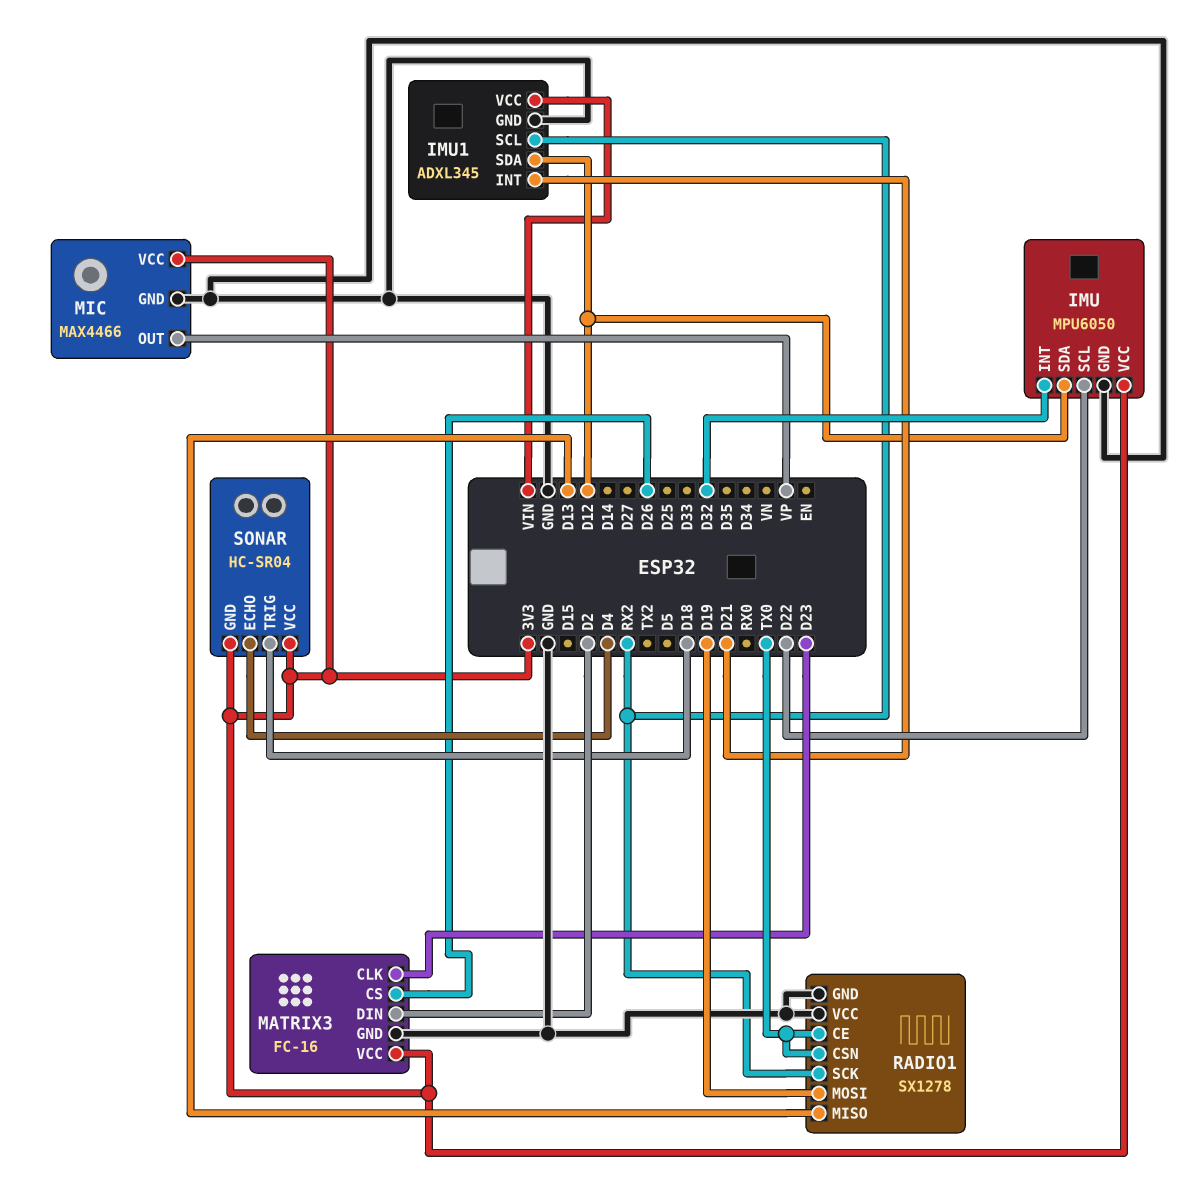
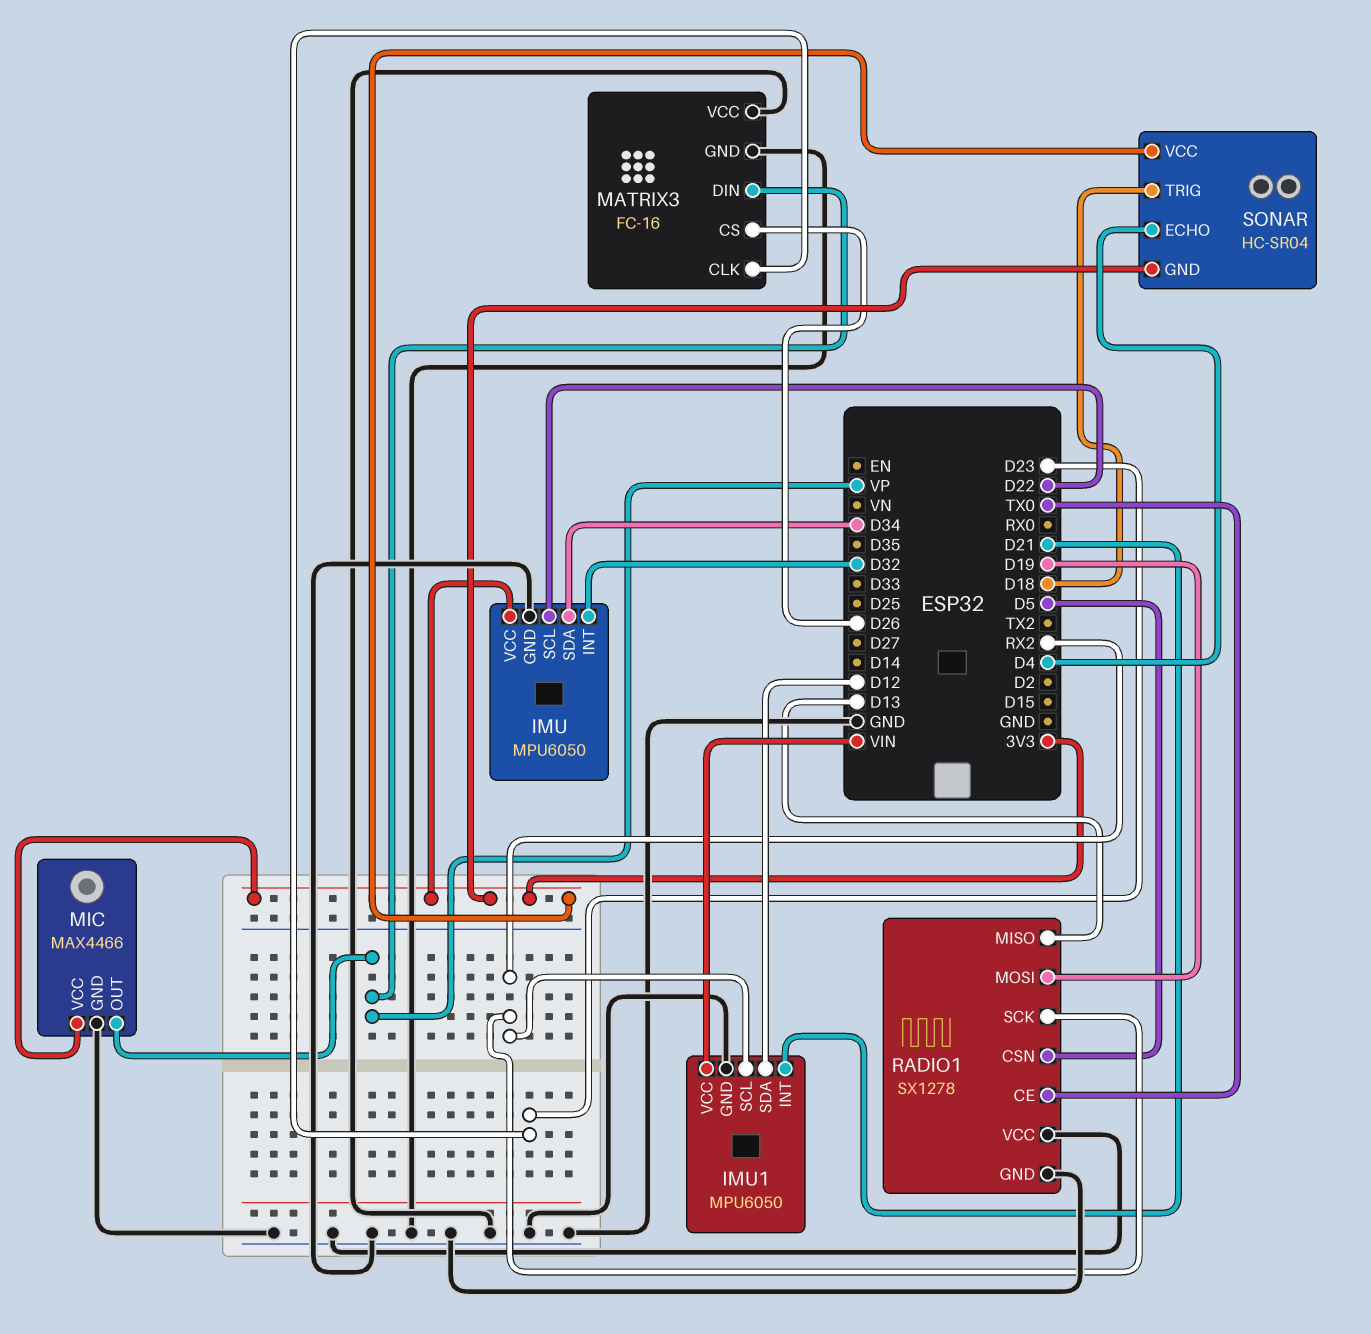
IMU pin SDA: D12 -> D34
IMU1: ADXL345 -> MPU6050
MATRIX3 pin DIN: D2 -> VP
MATRIX3 pin VCC: 3V3 -> GND
RADIO1 pin CSN: TX0 -> D5

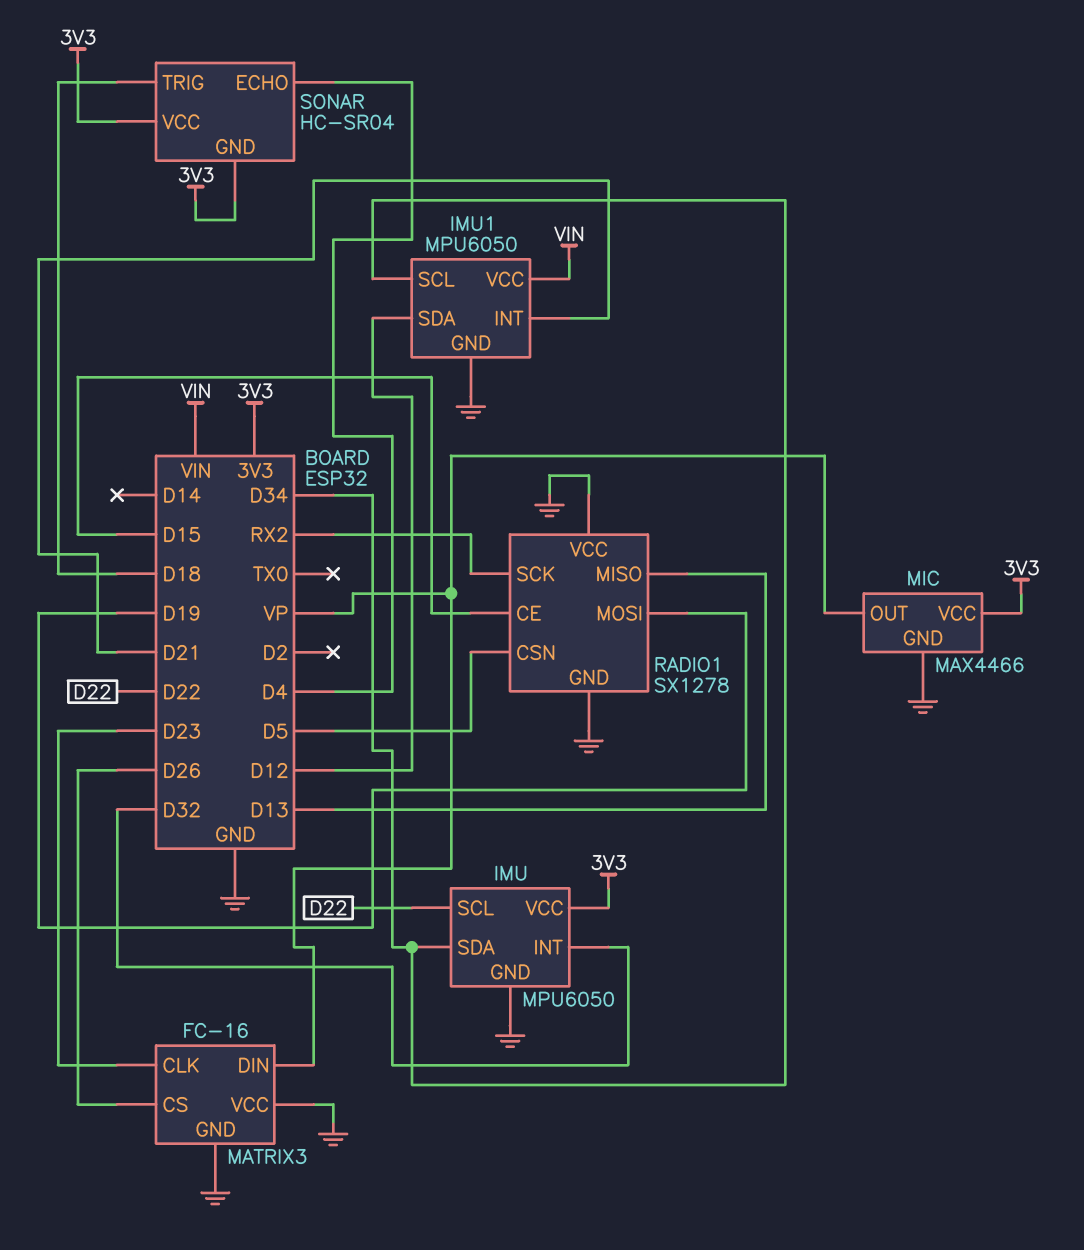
IMU1 pin SCL: RX2 -> D34
RADIO1 pin CE: TX0 -> D15

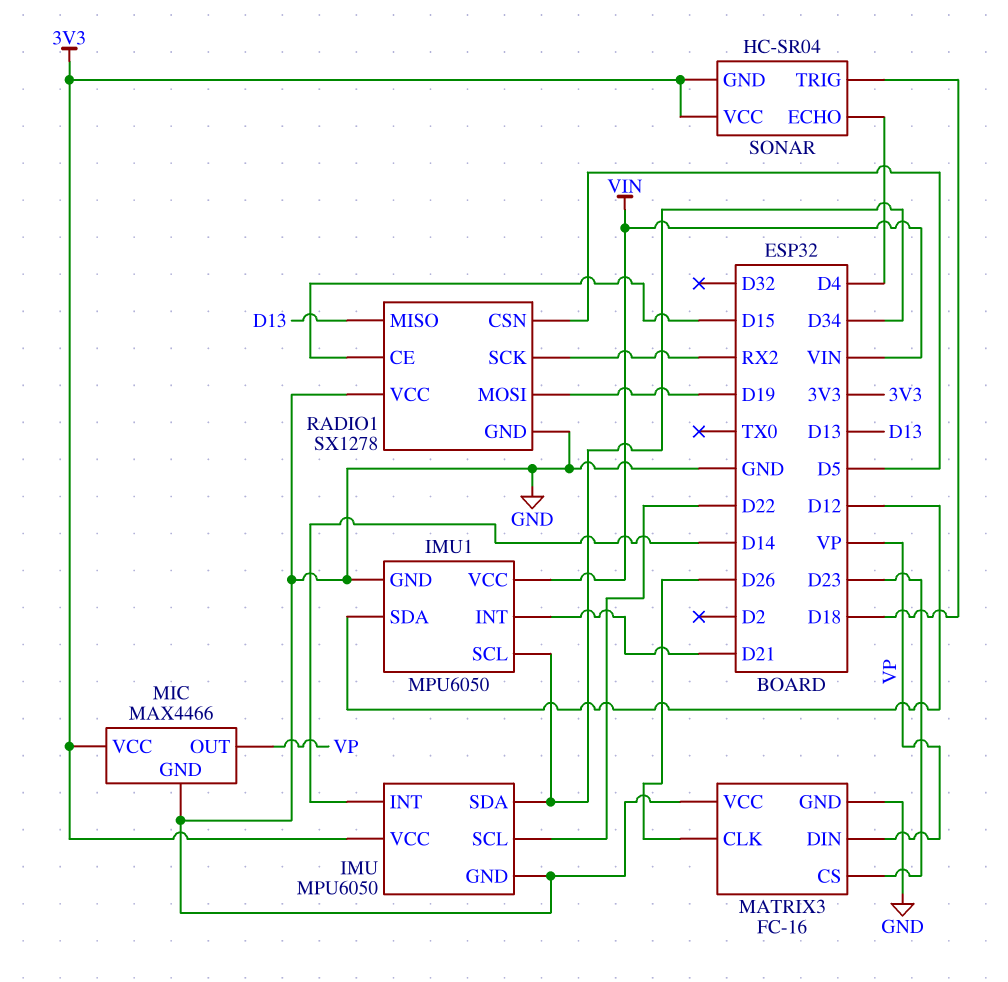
IMU pin INT: D32 -> D14
MATRIX3 pin CLK: D23 -> D26
MATRIX3 pin CS: D26 -> D23

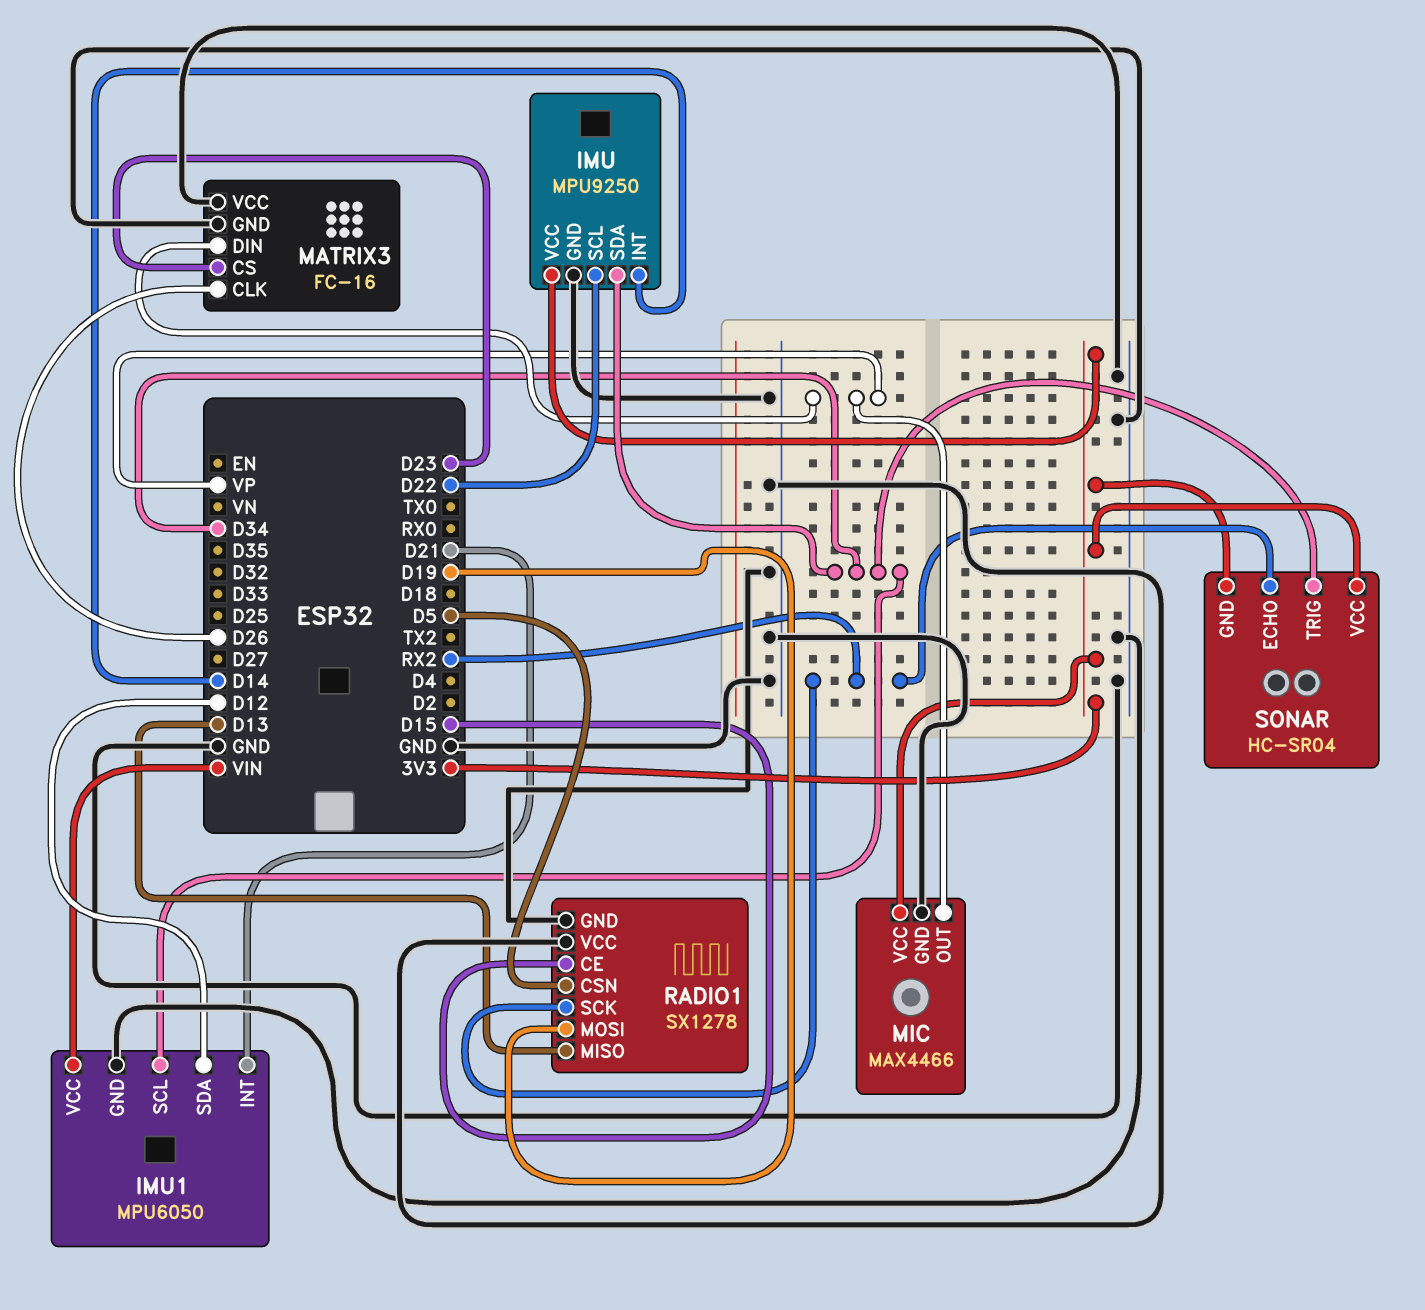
IMU: MPU6050 -> MPU9250
SONAR pin ECHO: D4 -> RX2
SONAR pin TRIG: D18 -> D34

